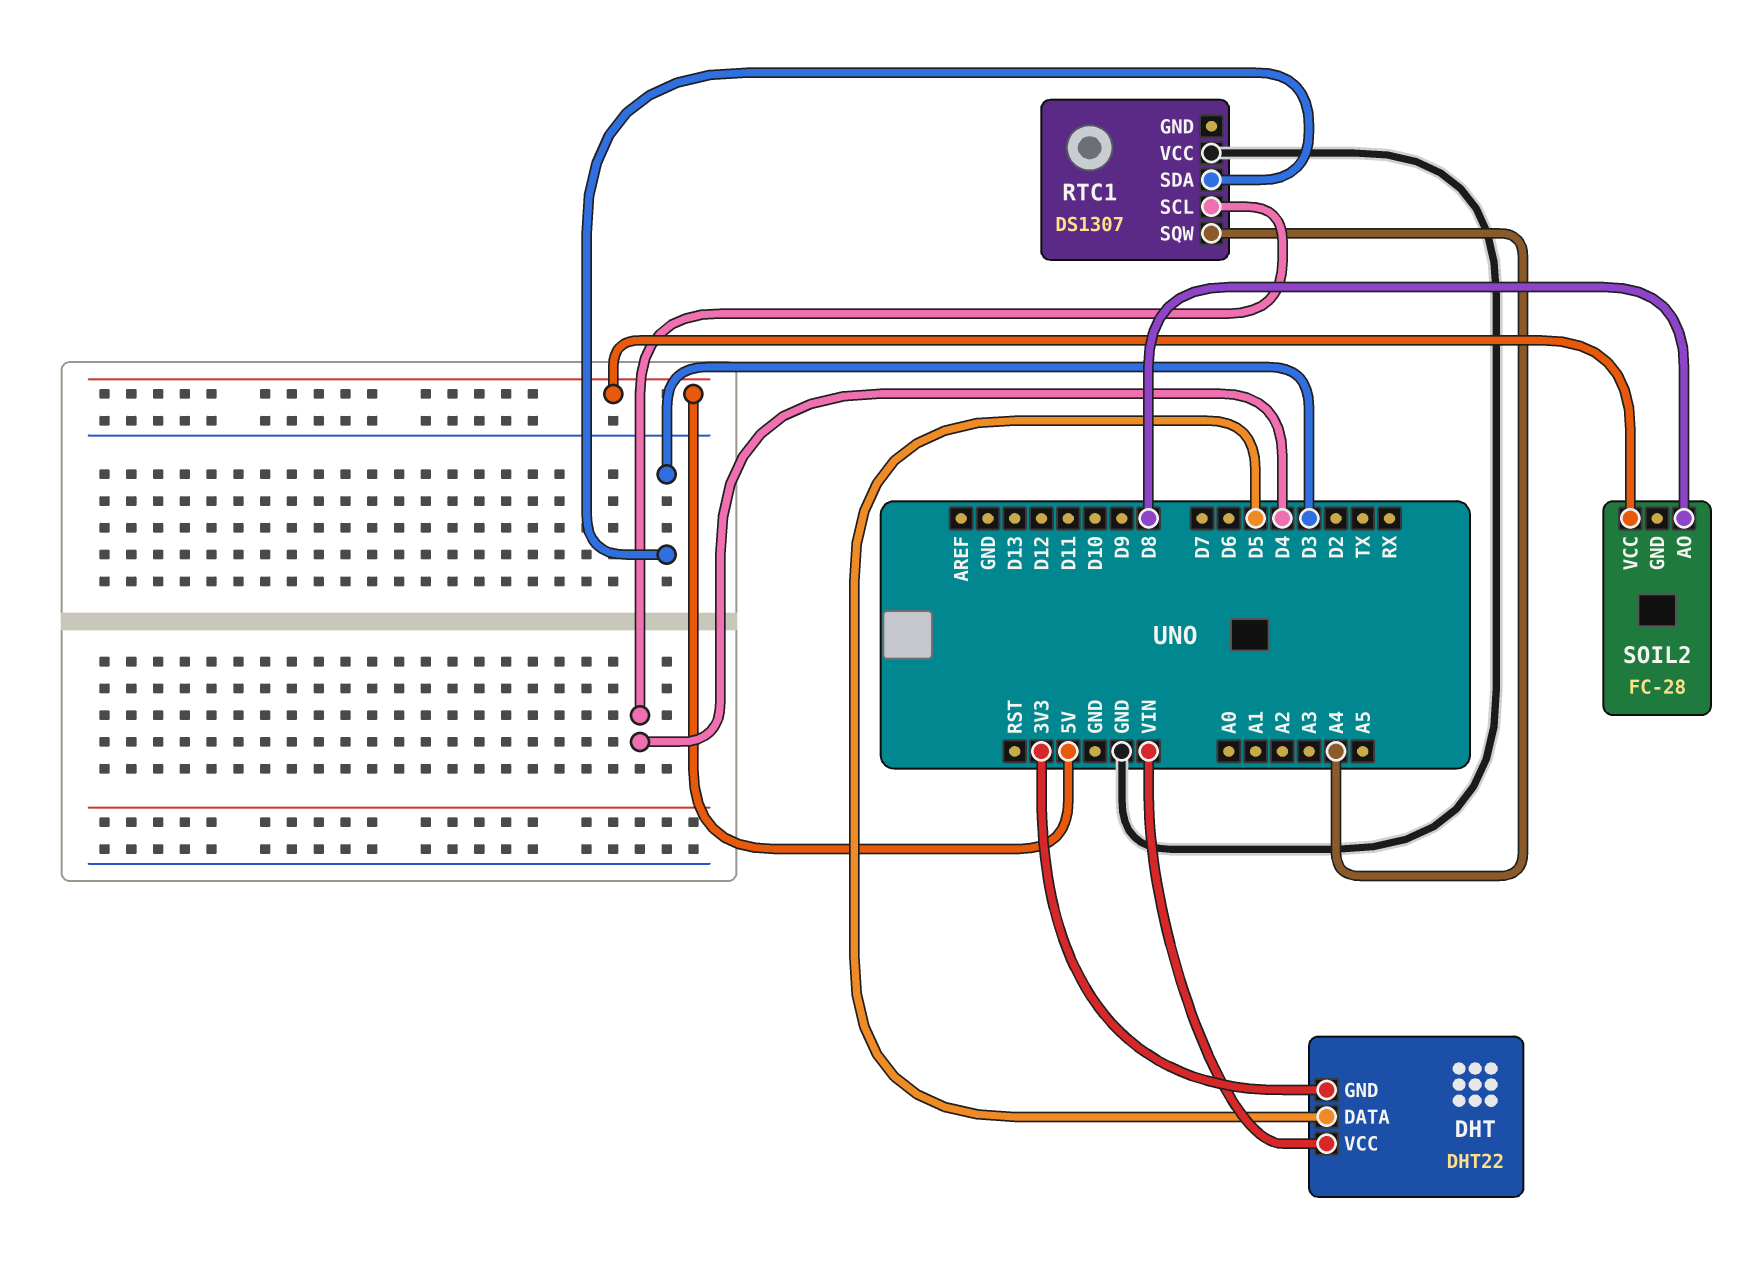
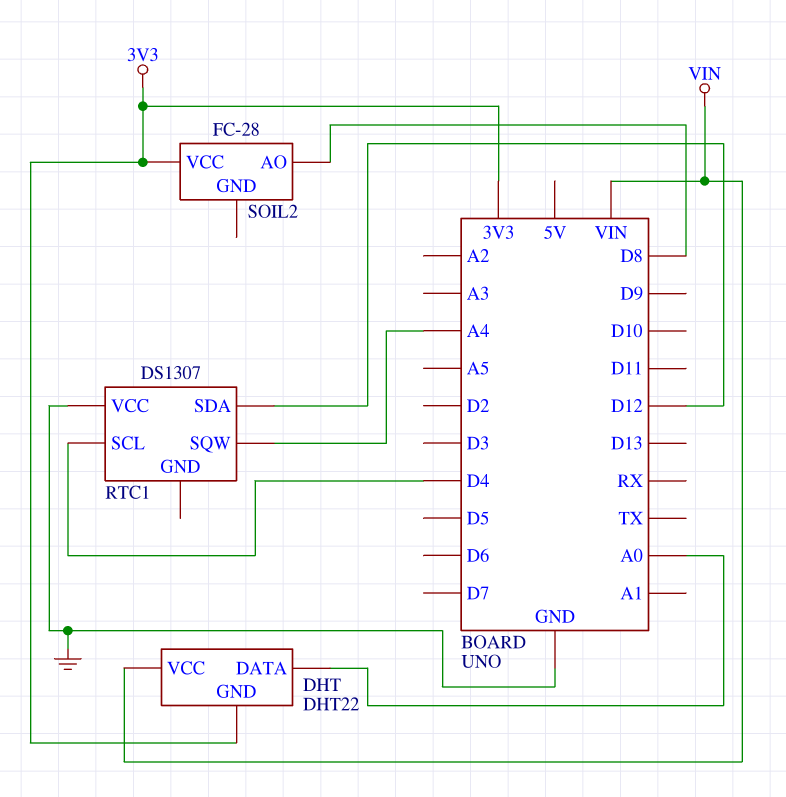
DHT pin DATA: D5 -> A0
RTC1 pin SDA: D3 -> D12
SOIL2 pin VCC: 5V -> 3V3

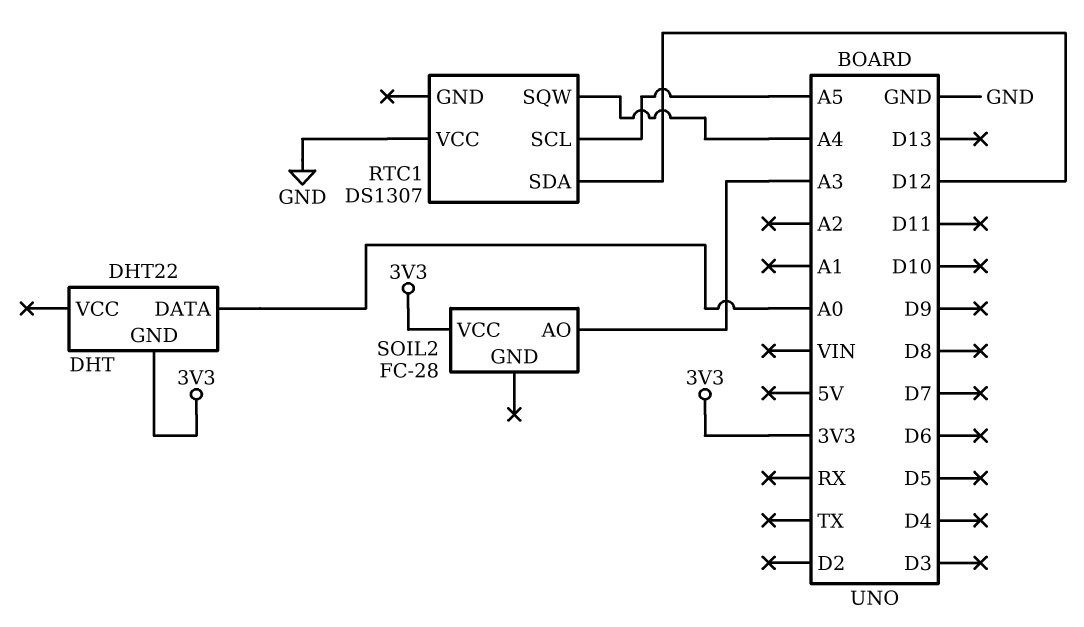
DHT pin VCC: VIN -> none
RTC1 pin SCL: D4 -> A5
SOIL2 pin AO: D8 -> A3

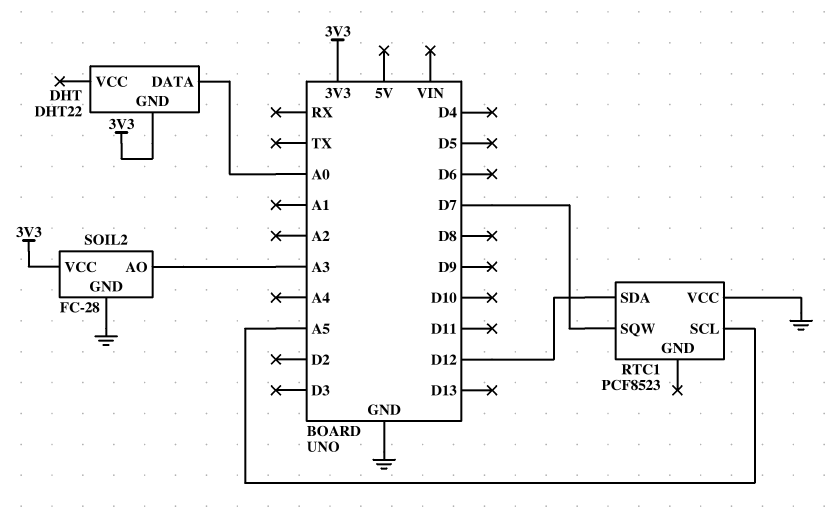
RTC1: DS1307 -> PCF8523
RTC1 pin SQW: A4 -> D7
SOIL2 pin GND: none -> GND

